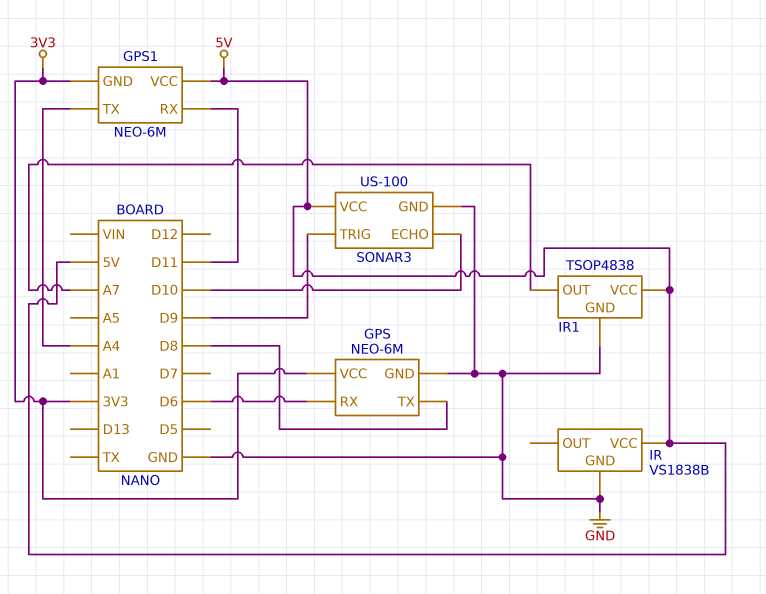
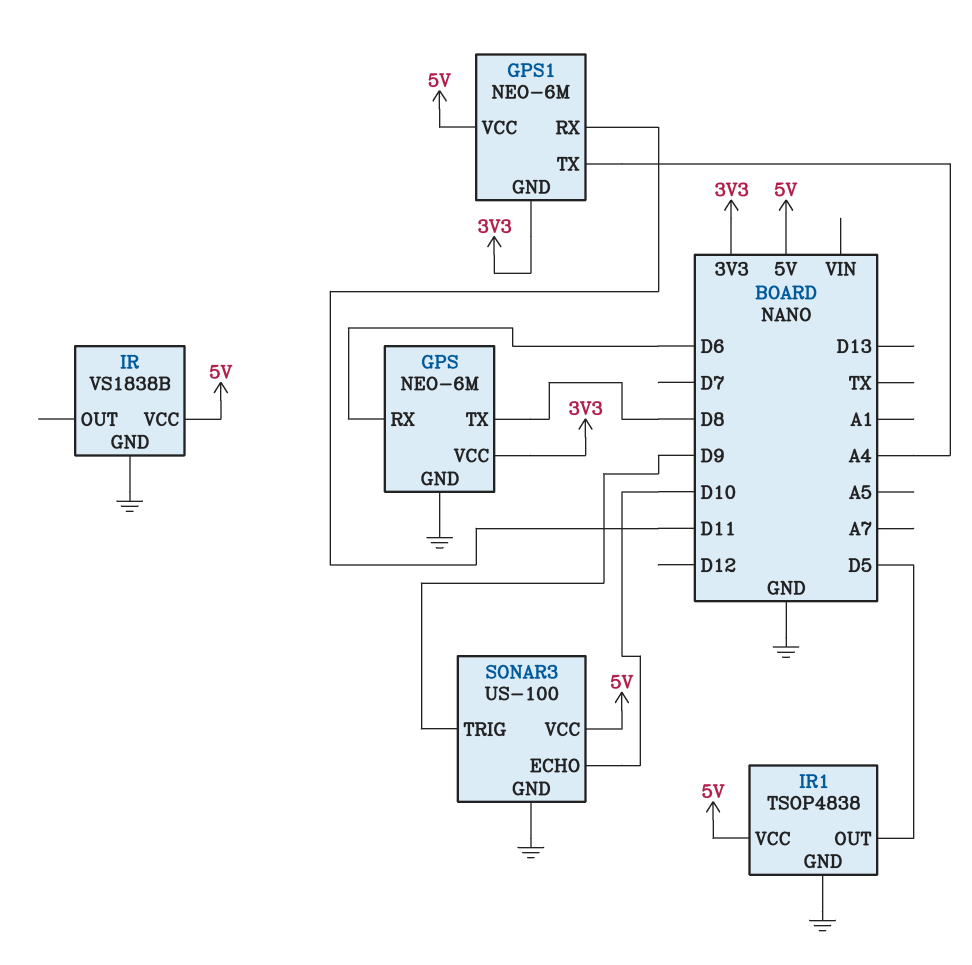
IR1 pin OUT: A7 -> D5

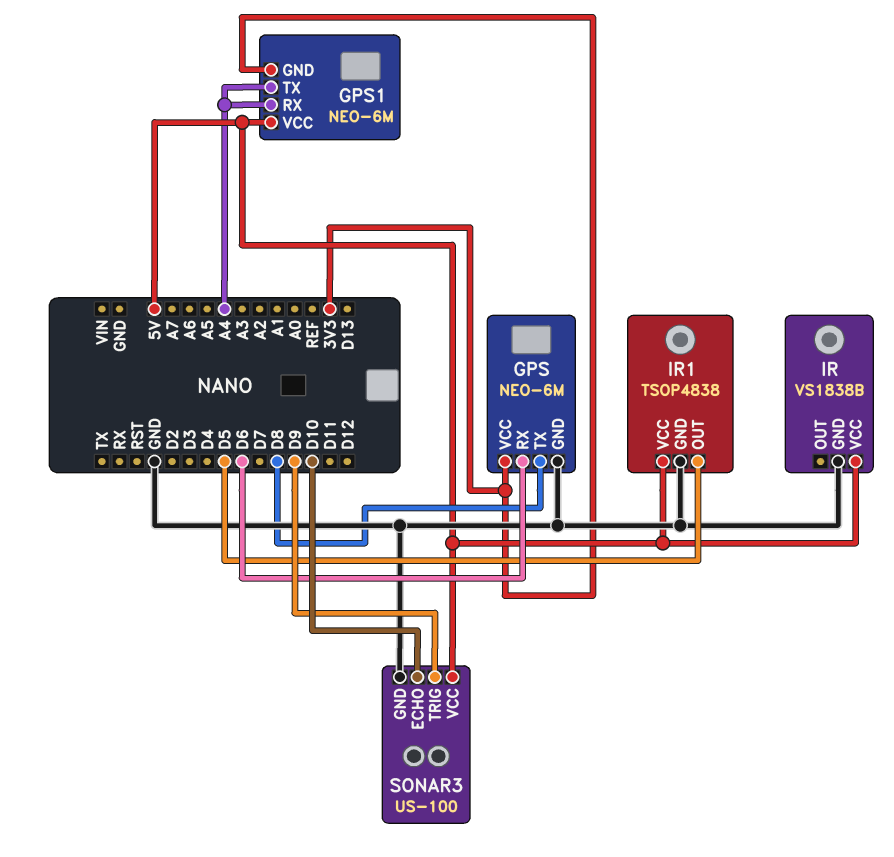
GPS1 pin RX: D11 -> A4

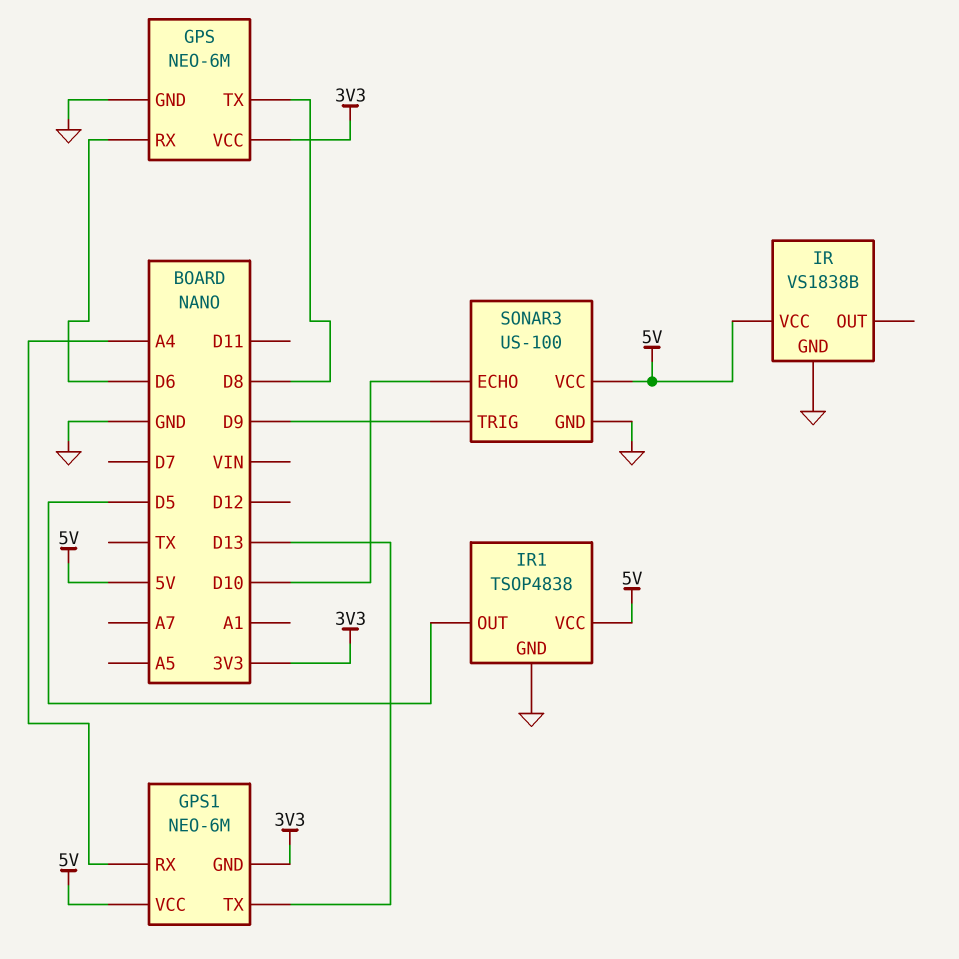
GPS1 pin TX: A4 -> D13

